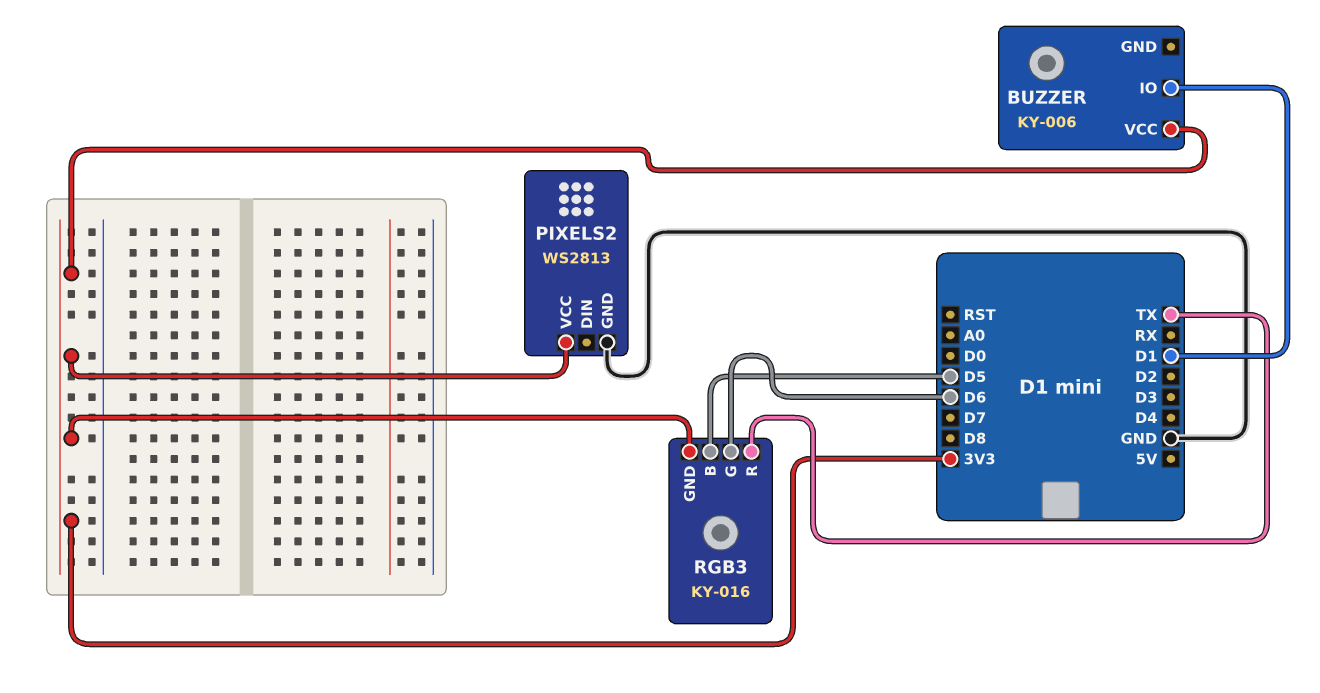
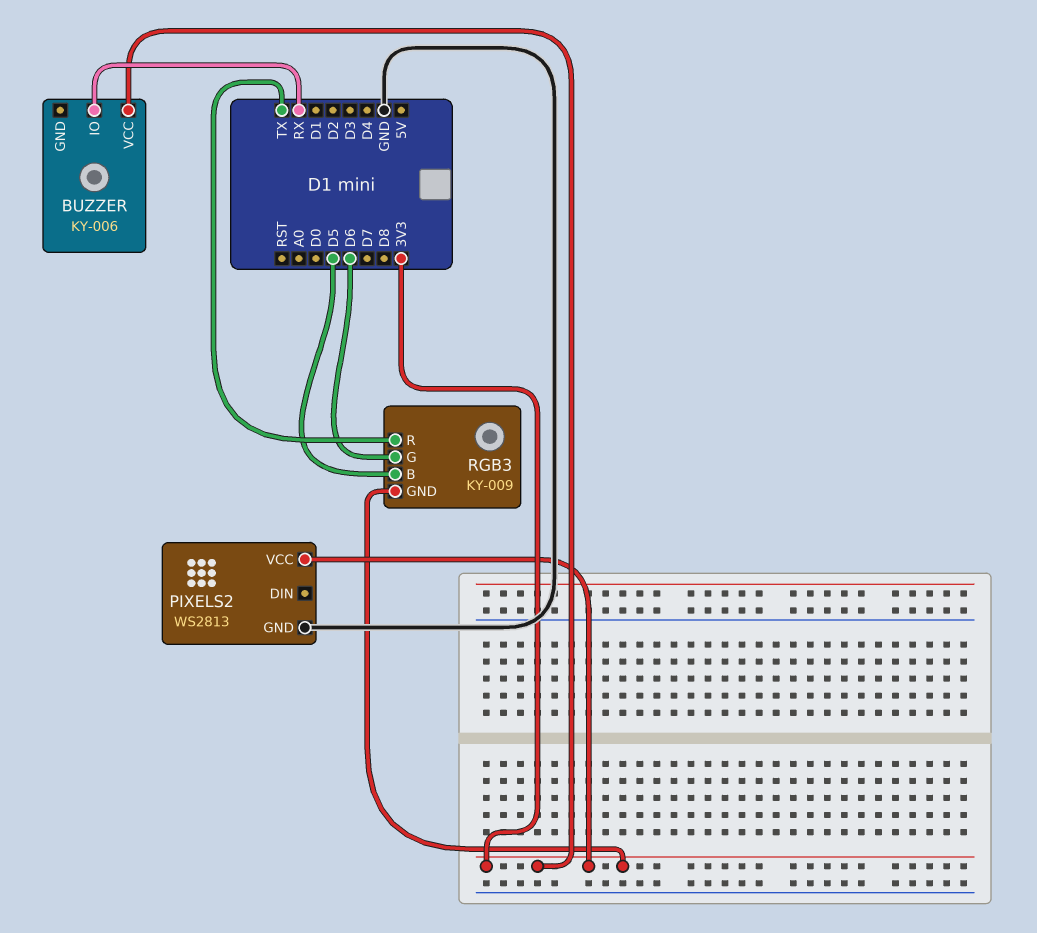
BUZZER pin IO: D1 -> RX
RGB3: KY-016 -> KY-009

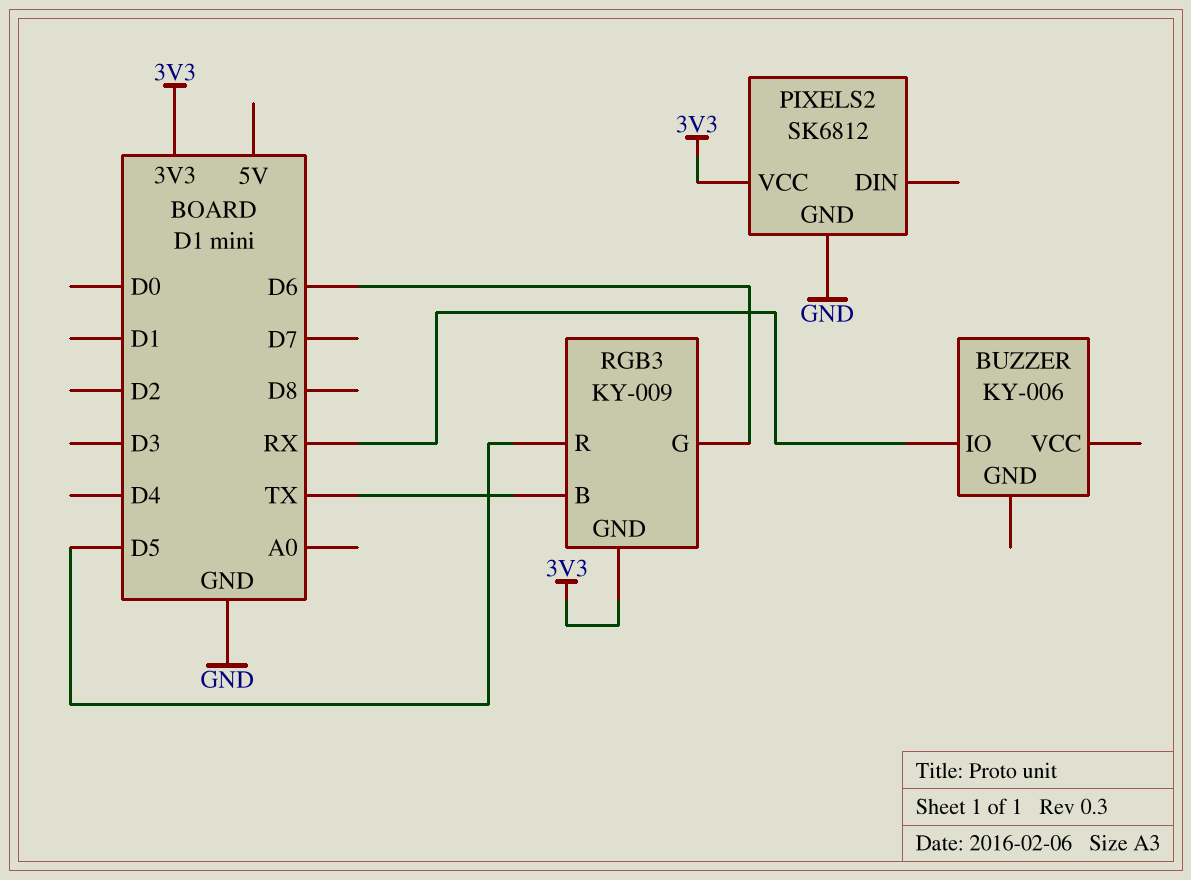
BUZZER pin VCC: 3V3 -> none
PIXELS2: WS2813 -> SK6812
RGB3 pin B: D5 -> TX
RGB3 pin R: TX -> D5

